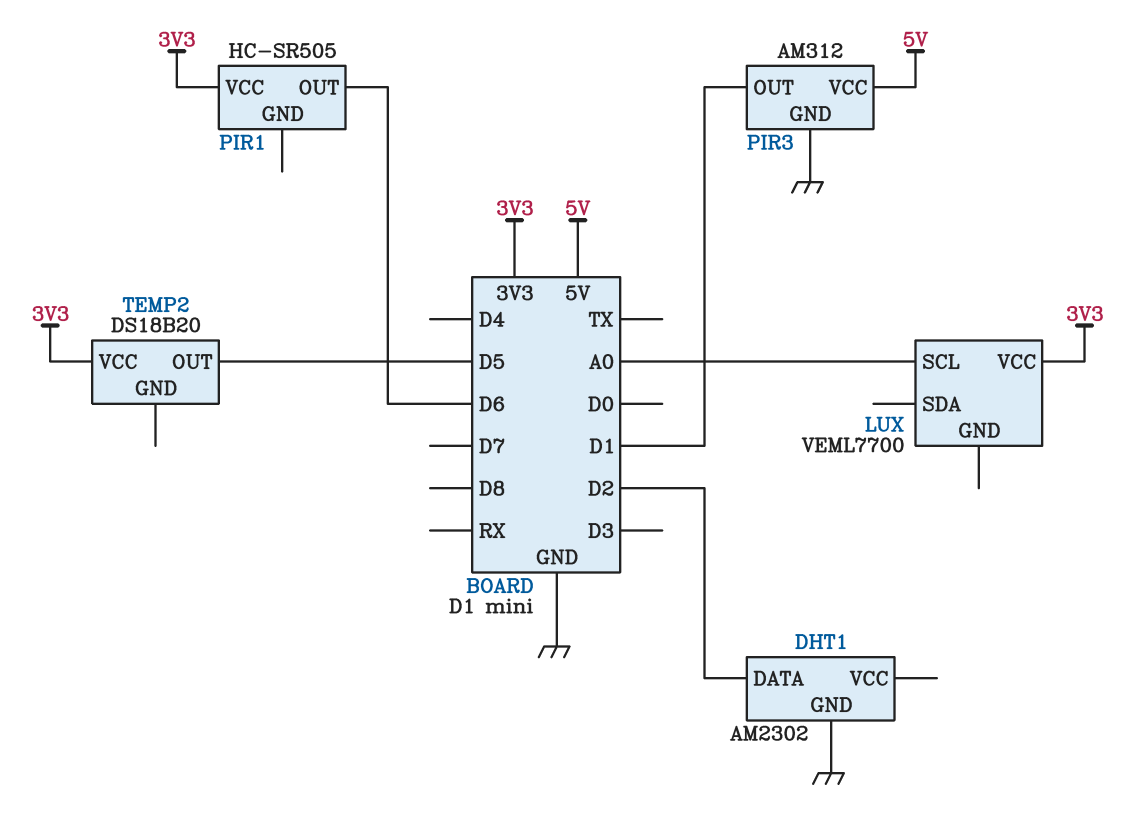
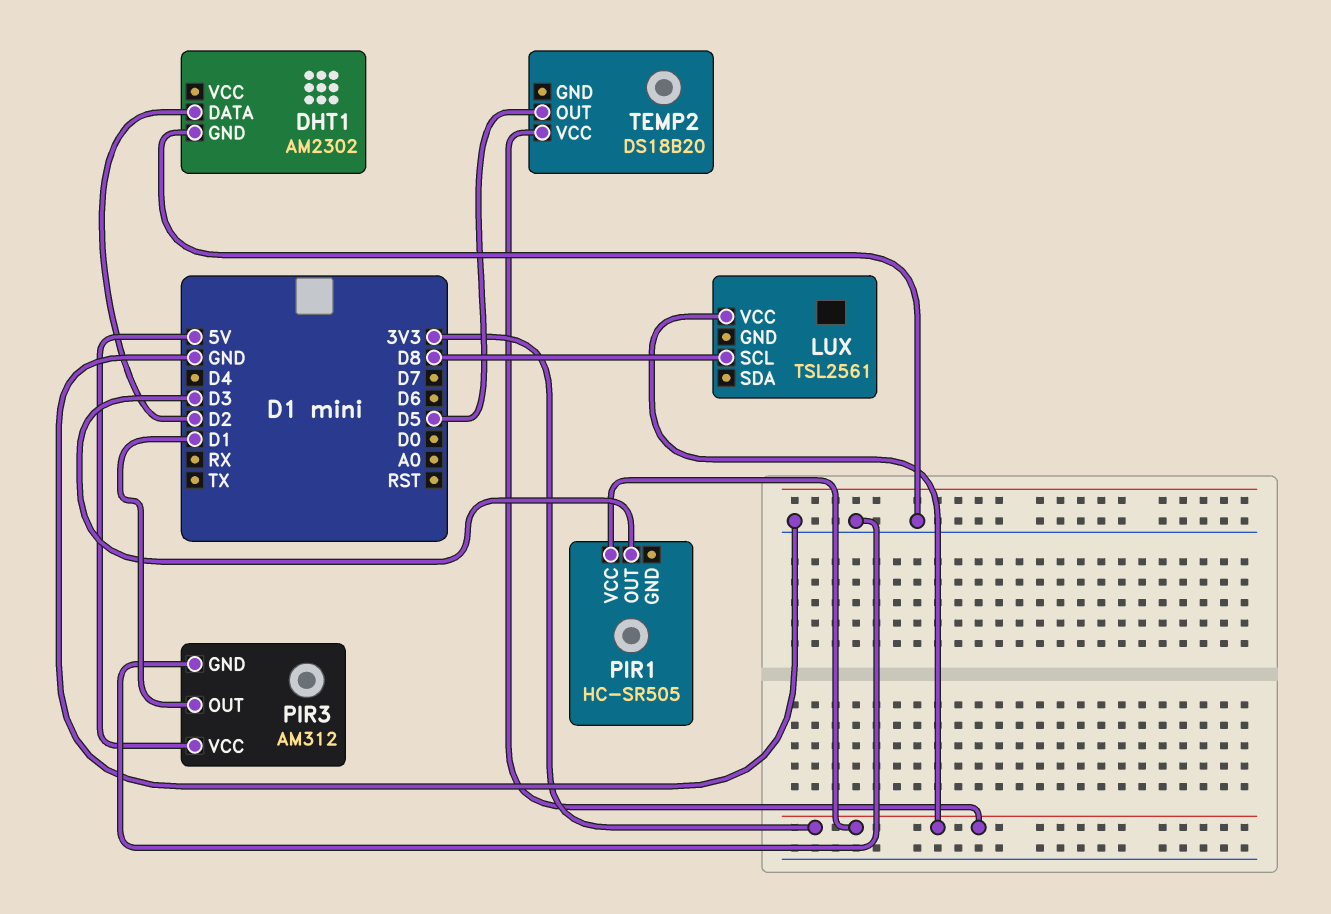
LUX: VEML7700 -> TSL2561
LUX pin SCL: A0 -> D8
PIR1 pin OUT: D6 -> D3

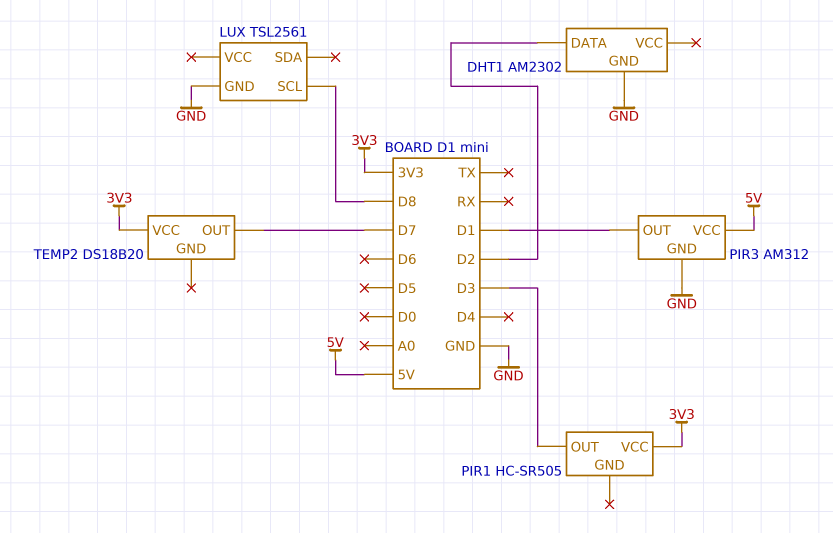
LUX pin GND: none -> GND
LUX pin VCC: 3V3 -> none
TEMP2 pin OUT: D5 -> D7

